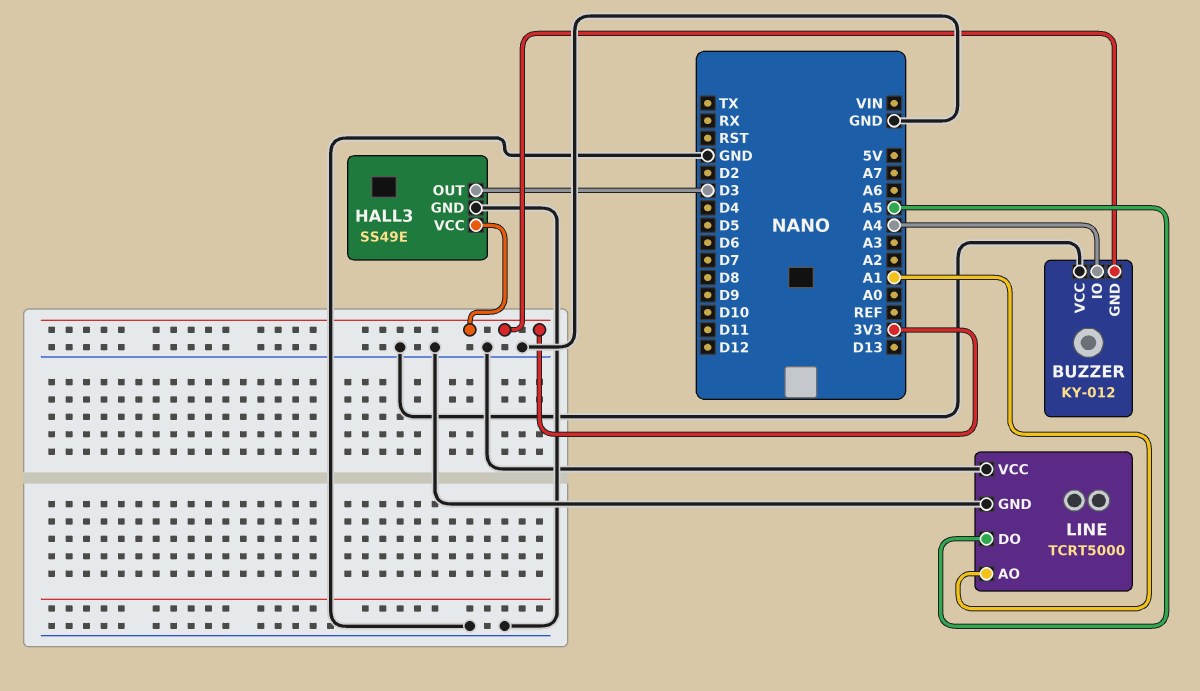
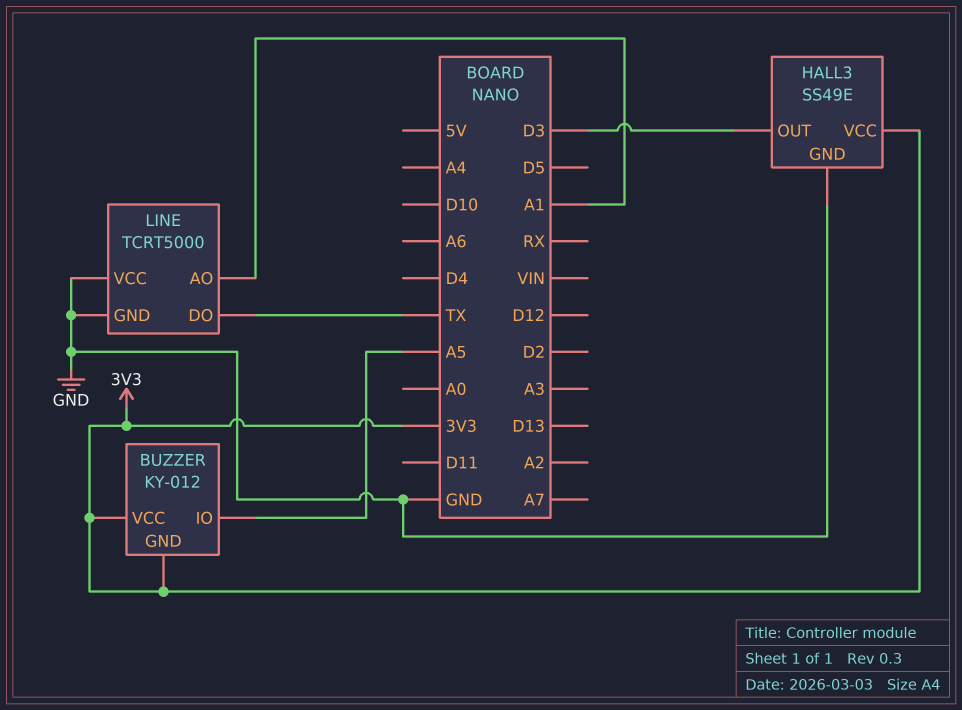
BUZZER pin IO: A4 -> A5
BUZZER pin VCC: GND -> 3V3
LINE pin DO: A5 -> TX

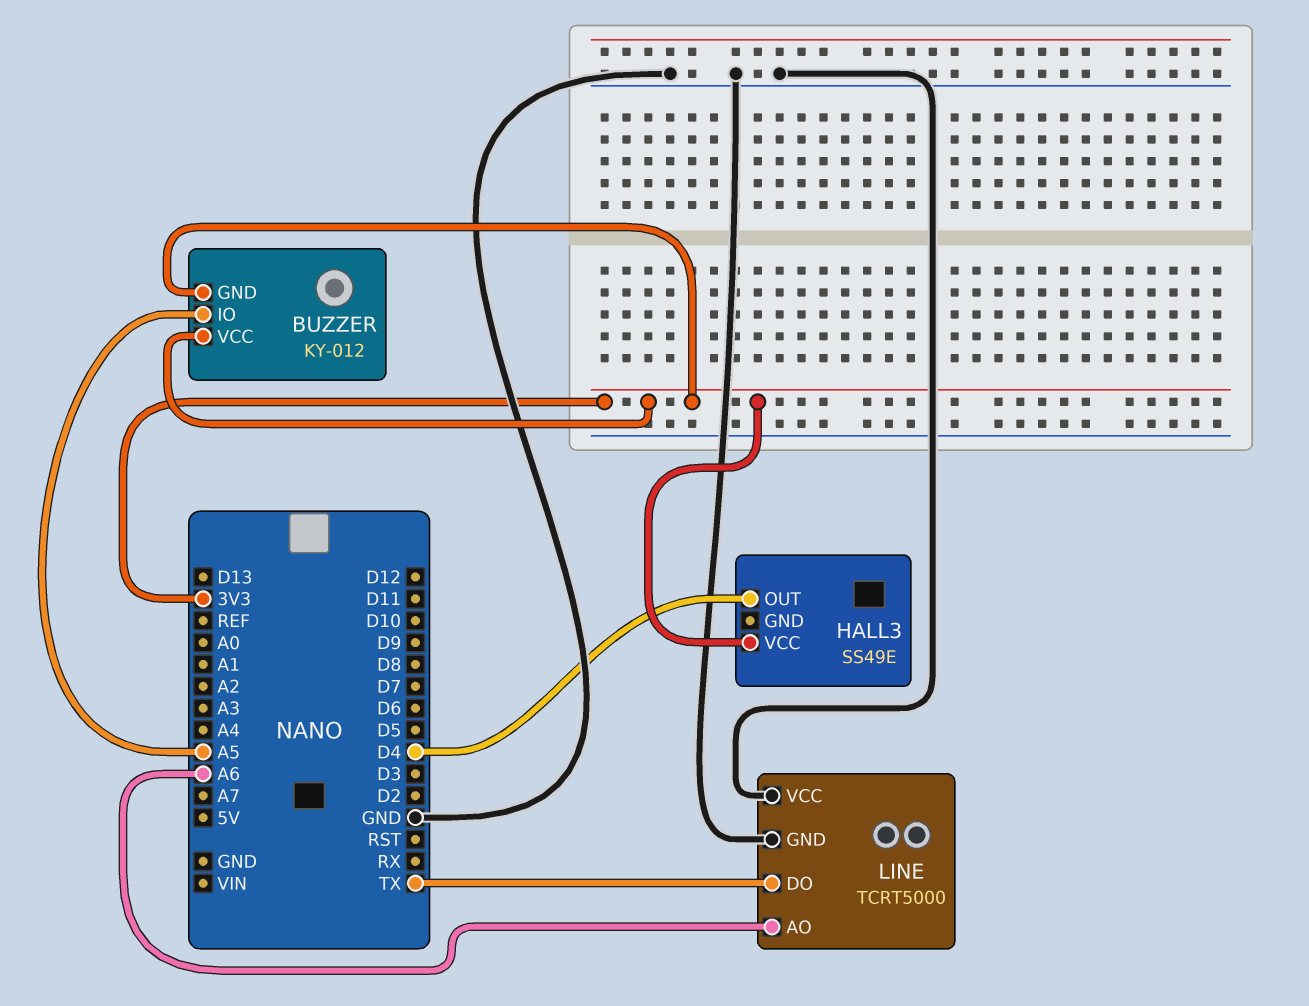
HALL3 pin GND: GND -> none
HALL3 pin OUT: D3 -> D4
LINE pin AO: A1 -> A6

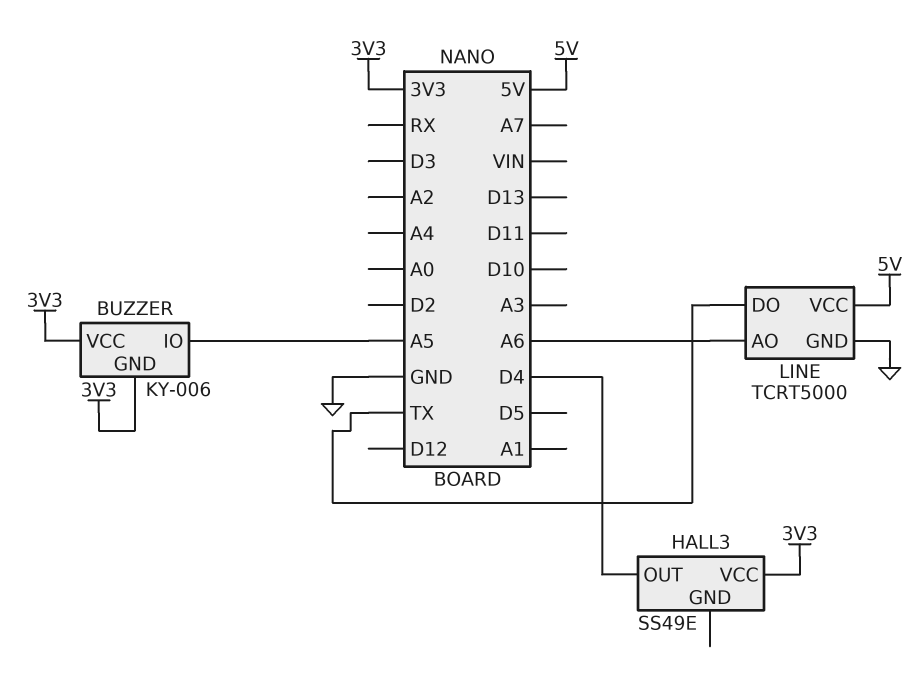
BUZZER: KY-012 -> KY-006
LINE pin VCC: GND -> 5V

